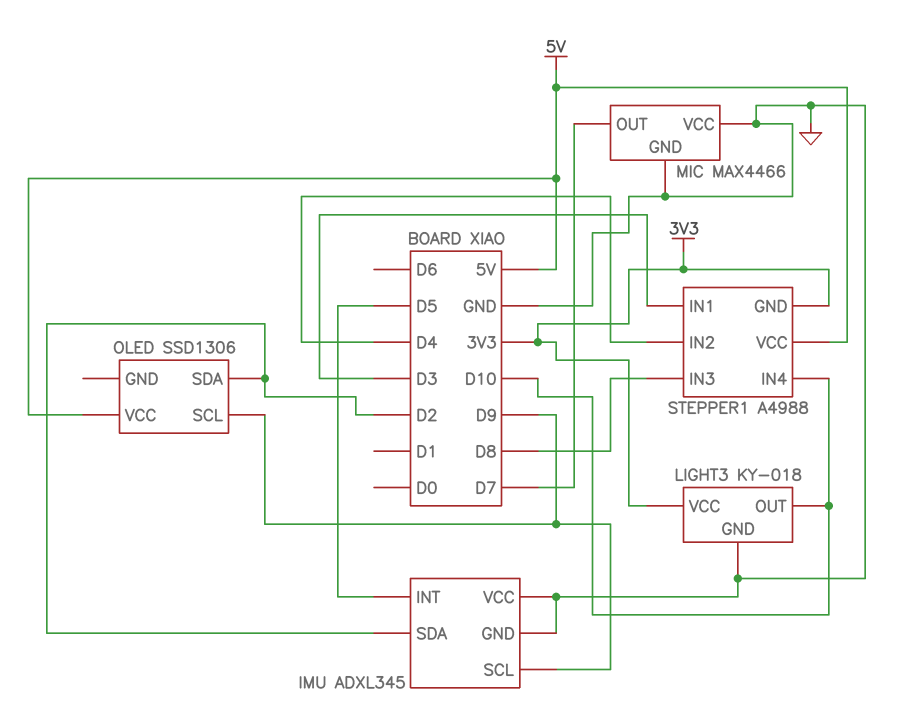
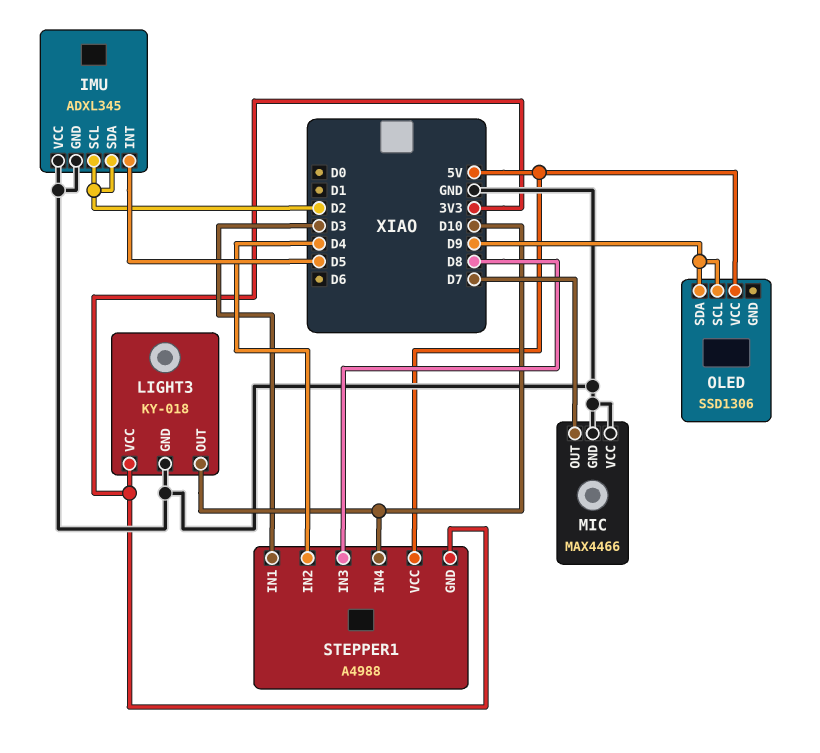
IMU pin SCL: D9 -> D2
OLED pin SDA: D2 -> D9

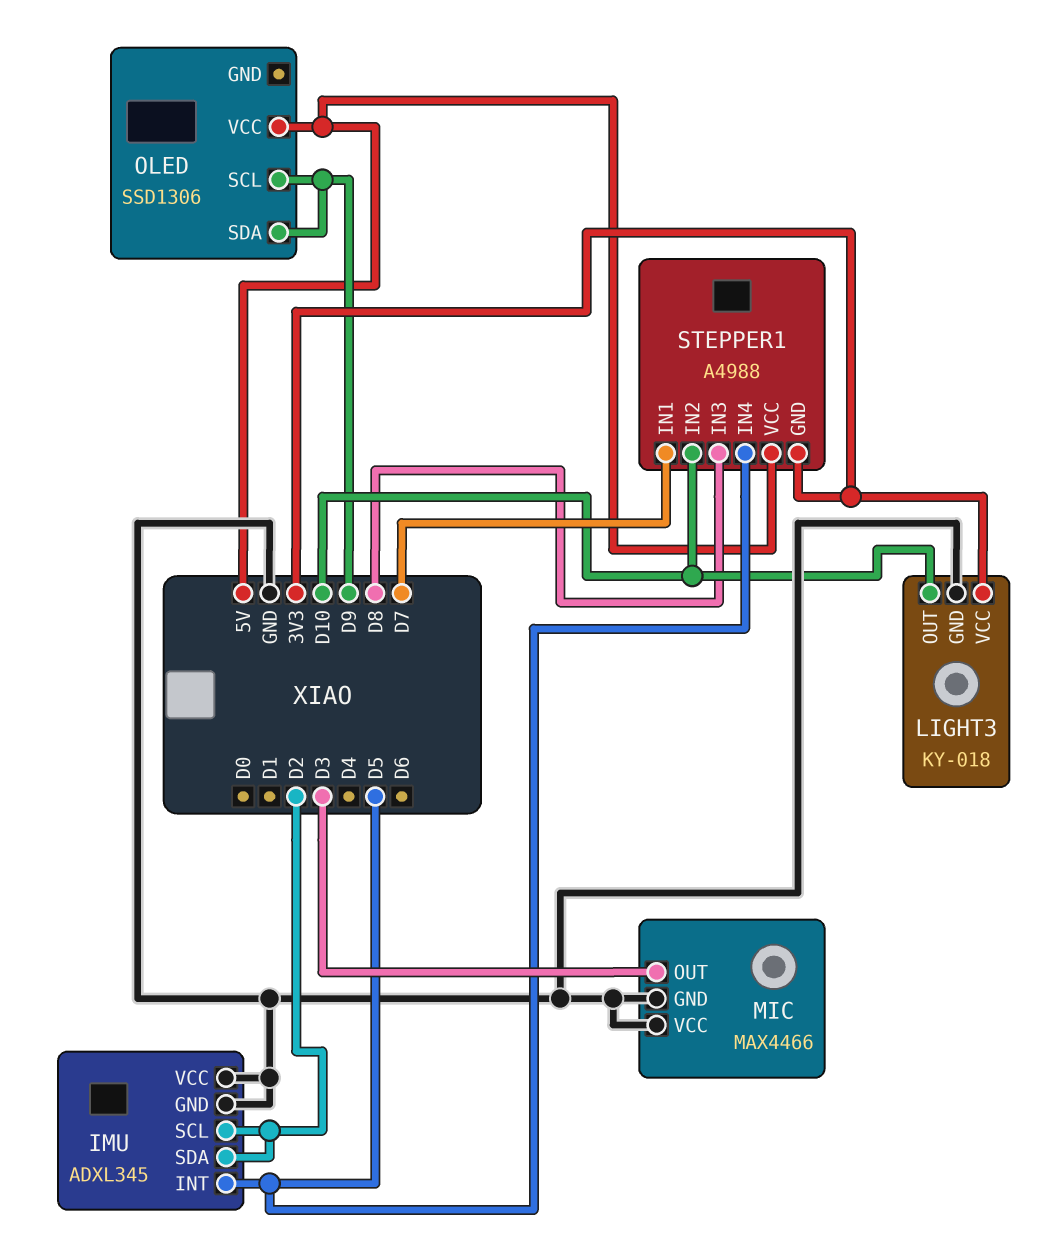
MIC pin OUT: D7 -> D3
STEPPER1 pin IN1: D3 -> D7
STEPPER1 pin IN2: D4 -> D10
STEPPER1 pin IN4: D10 -> D5

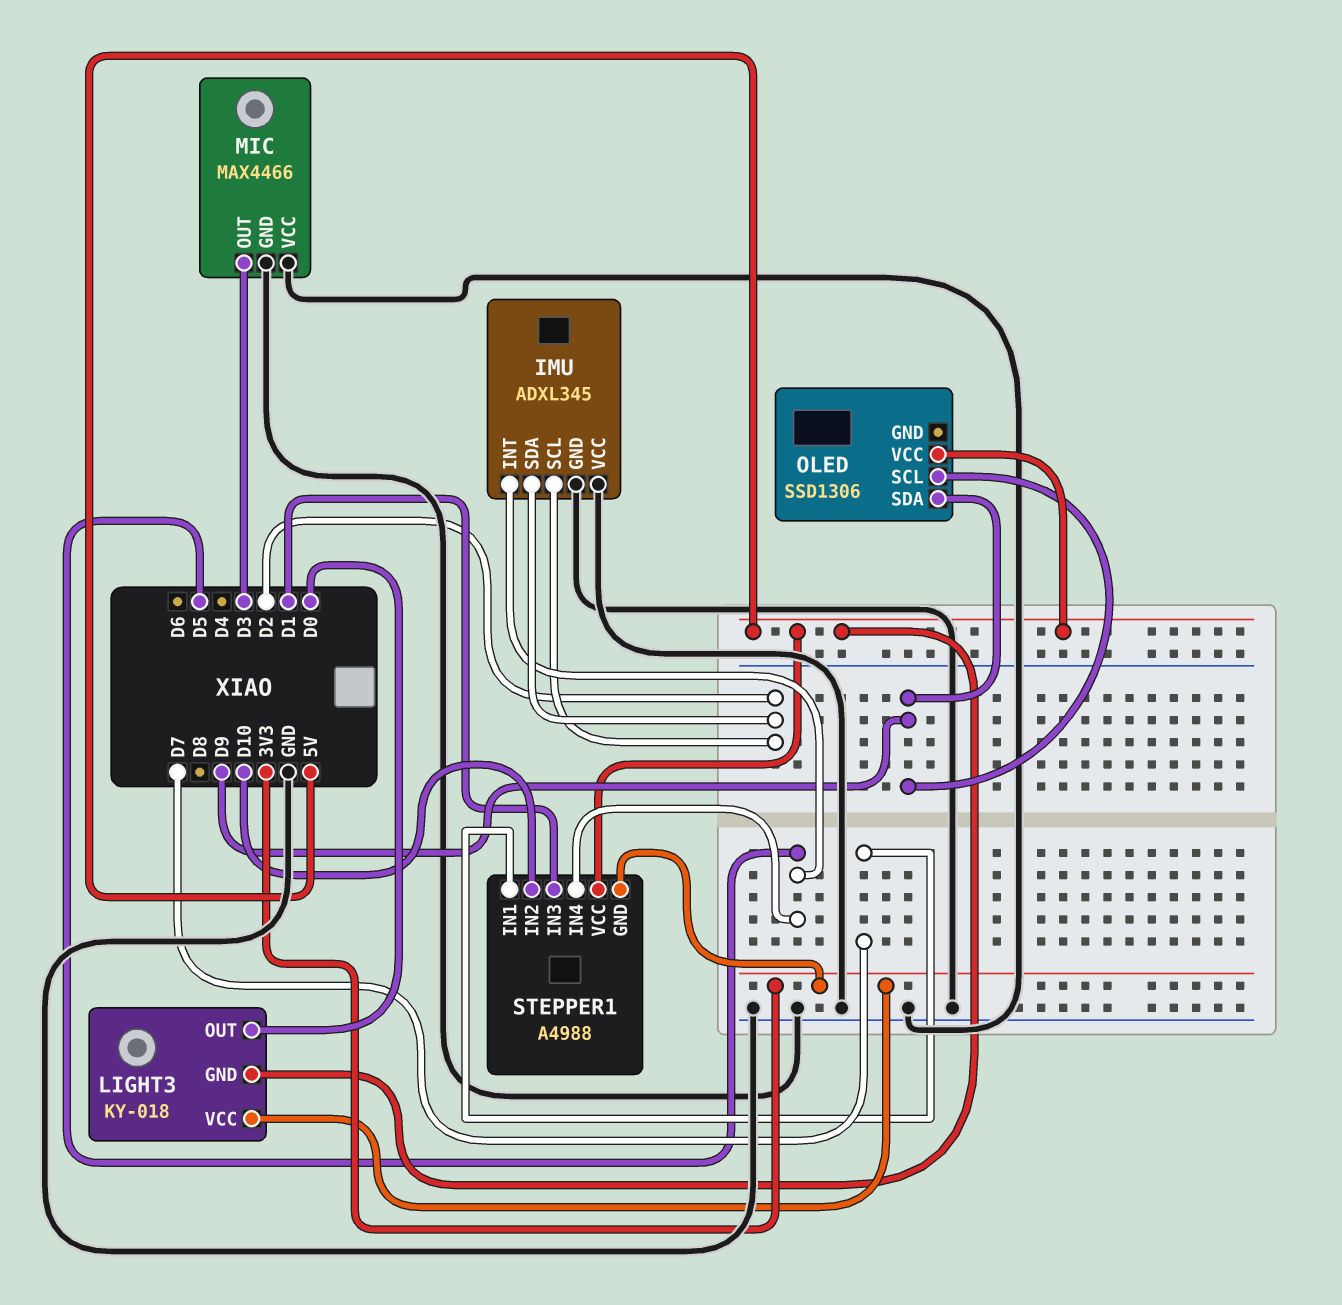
LIGHT3 pin GND: GND -> 5V
LIGHT3 pin OUT: D10 -> D0
STEPPER1 pin IN3: D8 -> D1

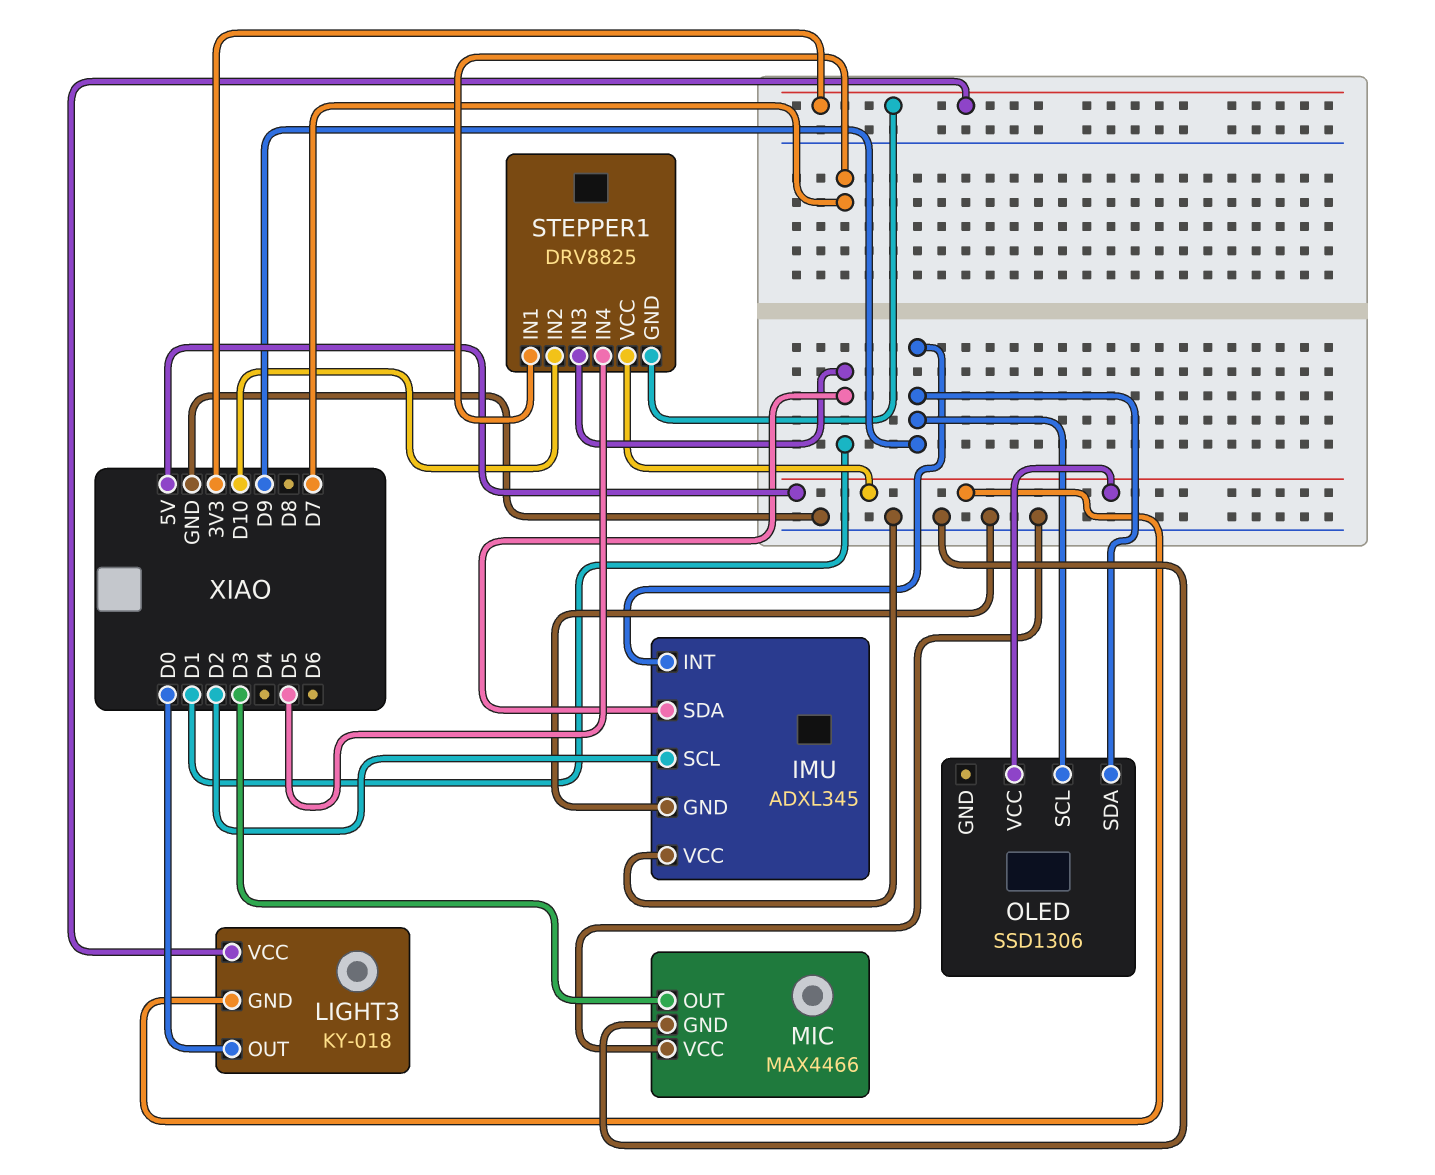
IMU pin INT: D5 -> D9
IMU pin SDA: D2 -> D1
STEPPER1: A4988 -> DRV8825

